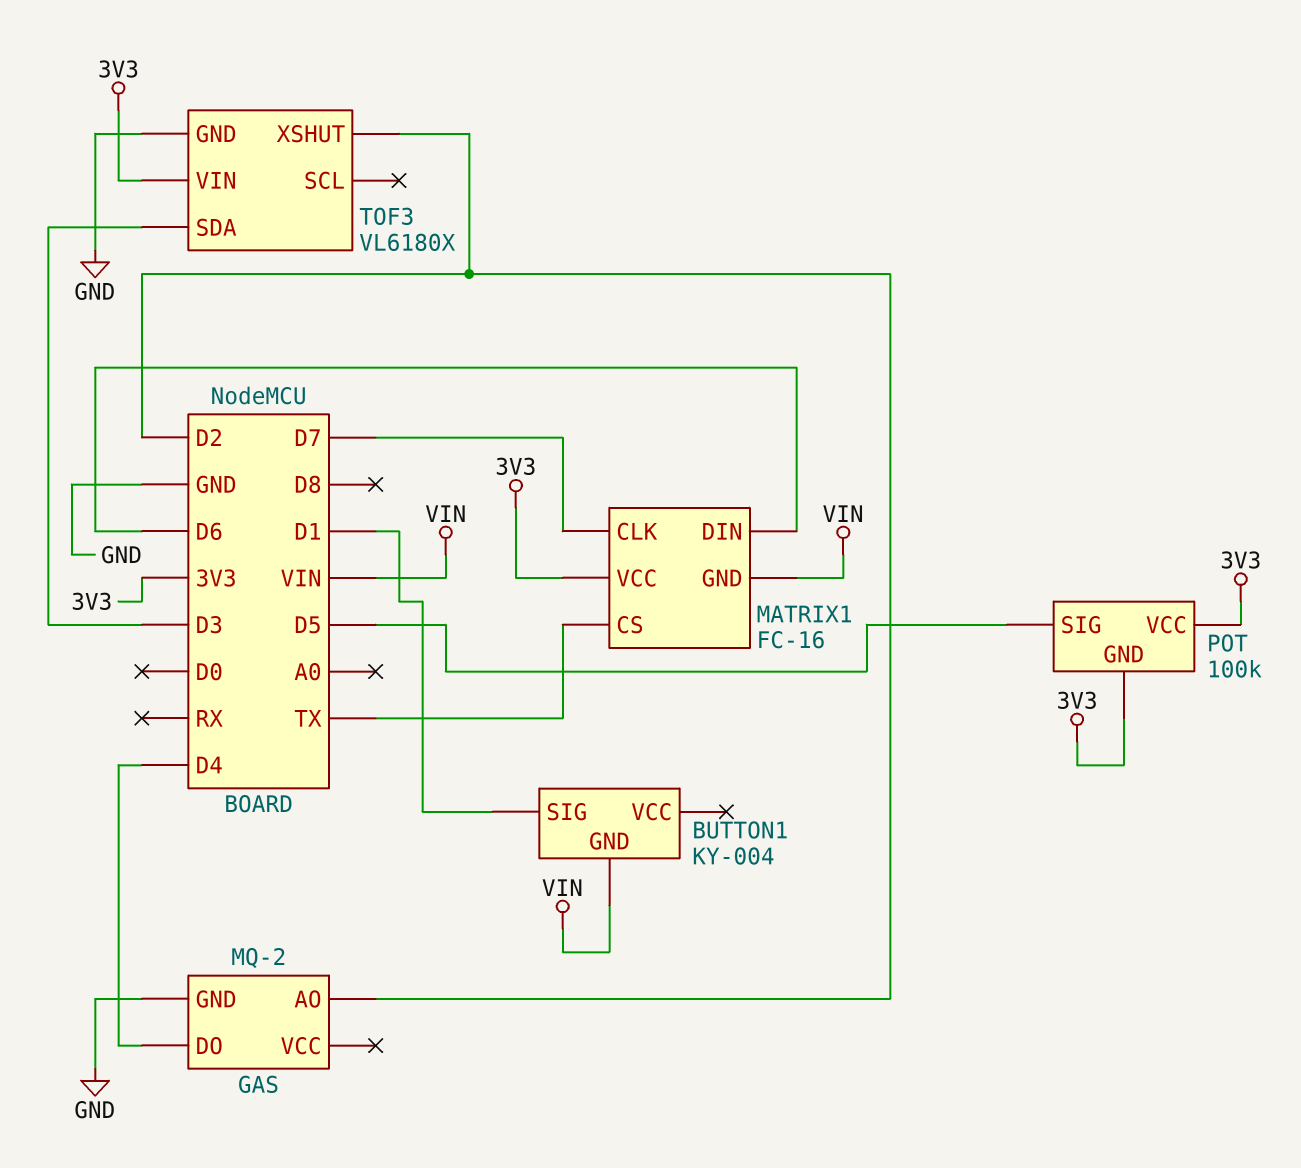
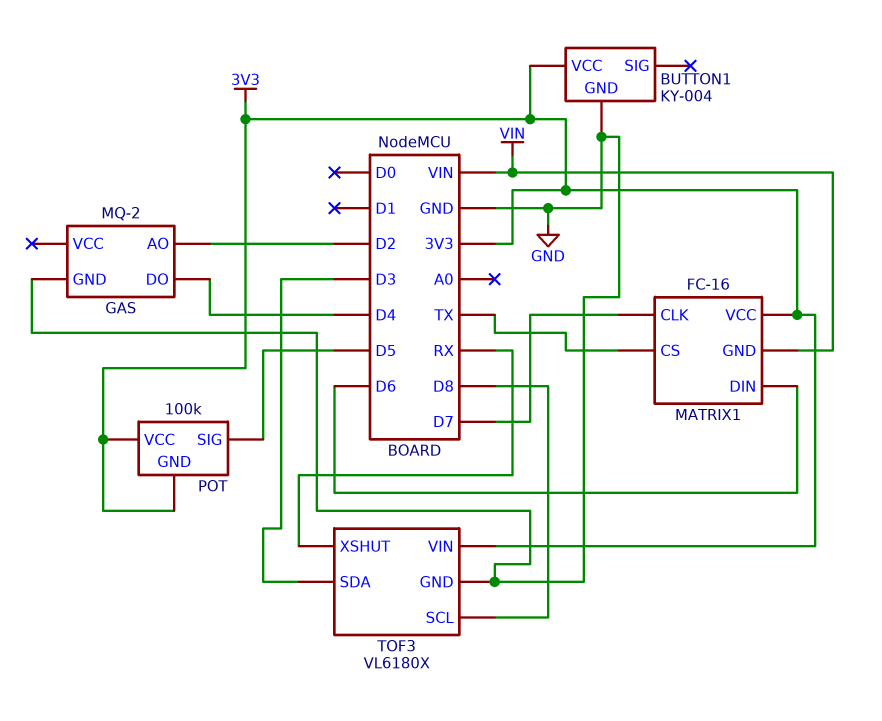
BUTTON1 pin GND: VIN -> GND
BUTTON1 pin SIG: D1 -> none
BUTTON1 pin VCC: none -> 3V3
TOF3 pin SCL: none -> D8
TOF3 pin XSHUT: D2 -> RX

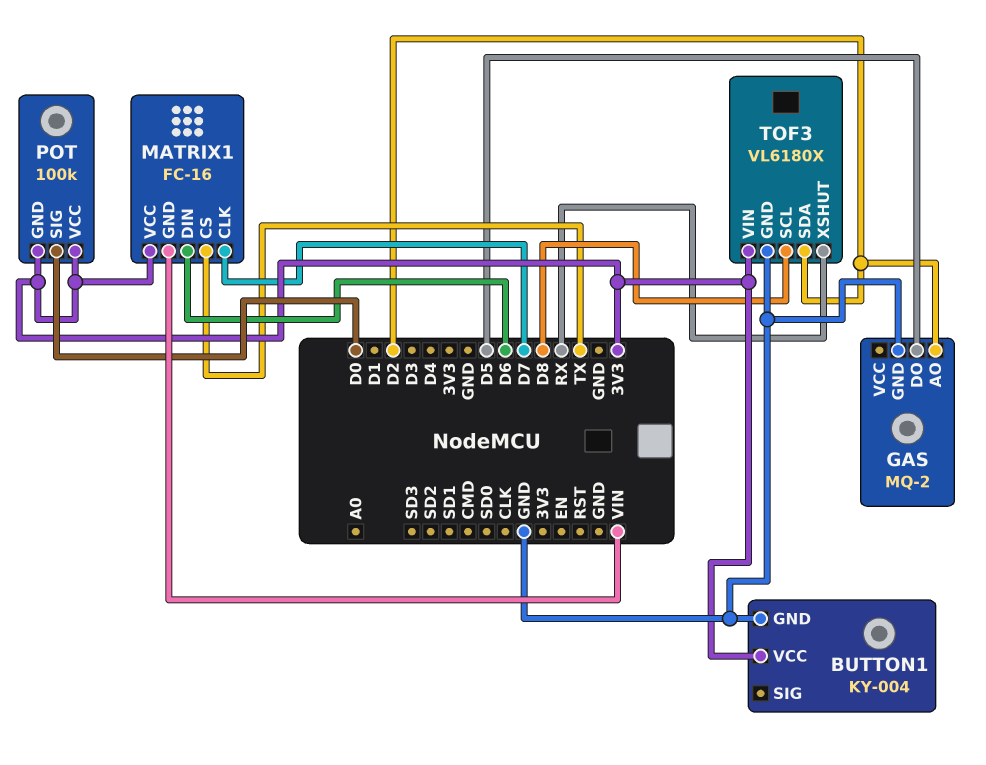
GAS pin DO: D4 -> D5
POT pin SIG: D5 -> D0
TOF3 pin SDA: D3 -> D2

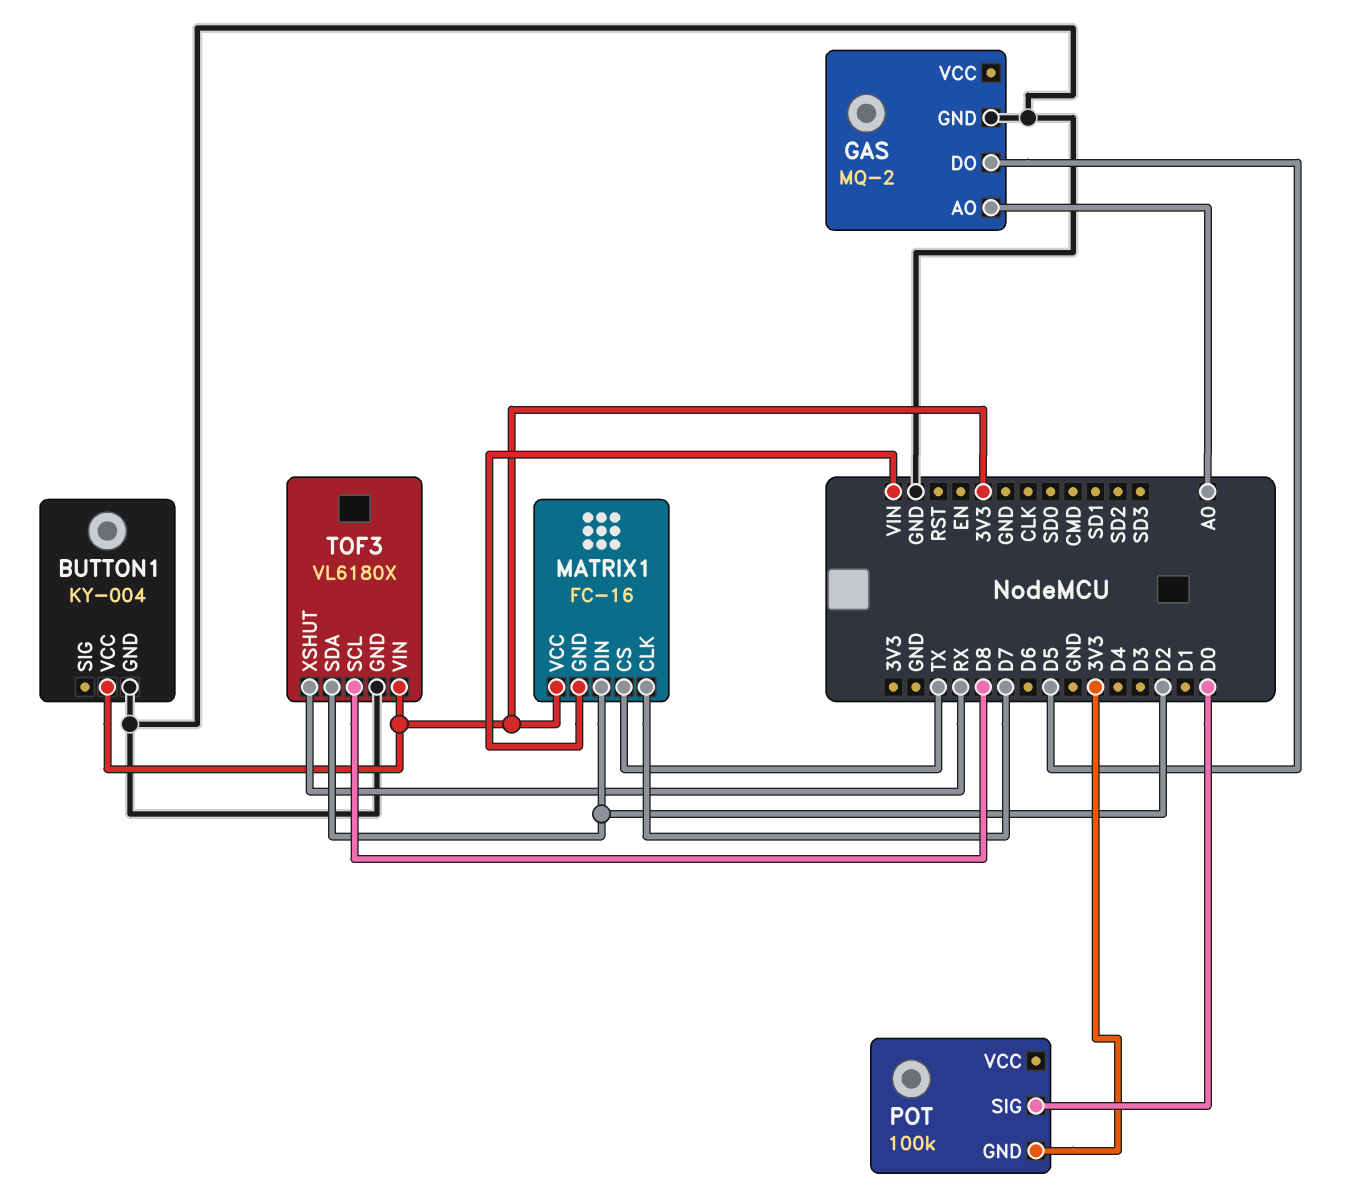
GAS pin AO: D2 -> A0
MATRIX1 pin DIN: D6 -> D2
POT pin VCC: 3V3 -> none

